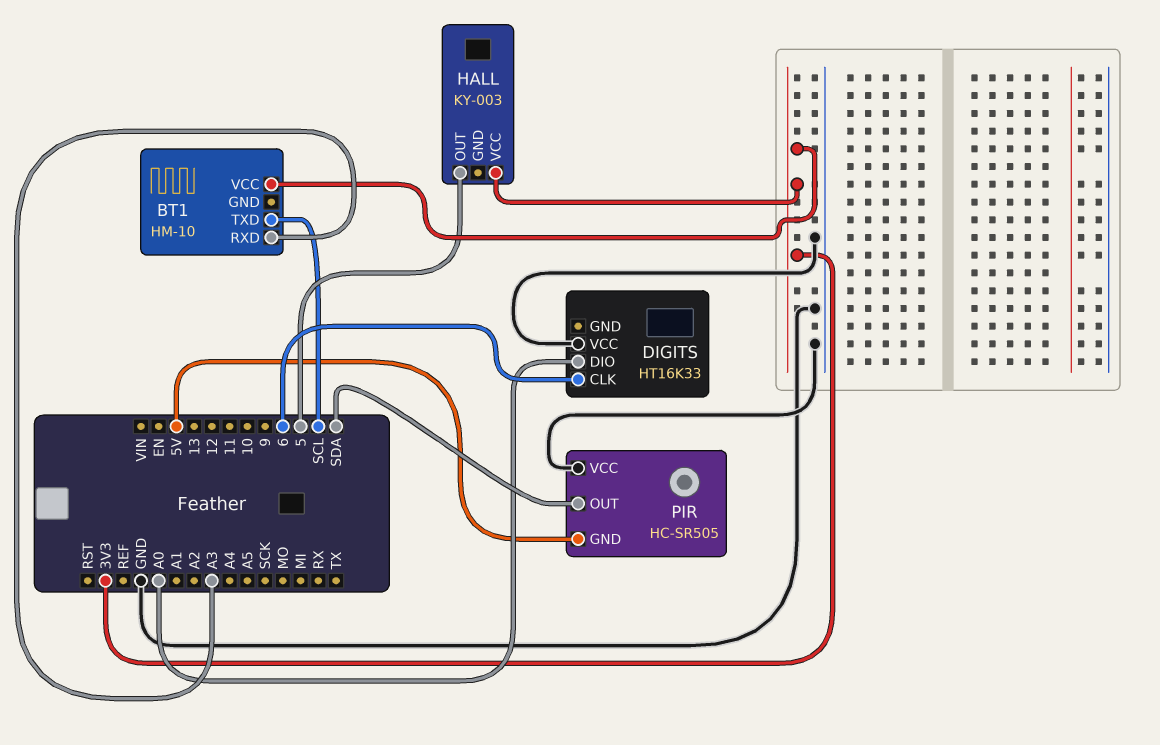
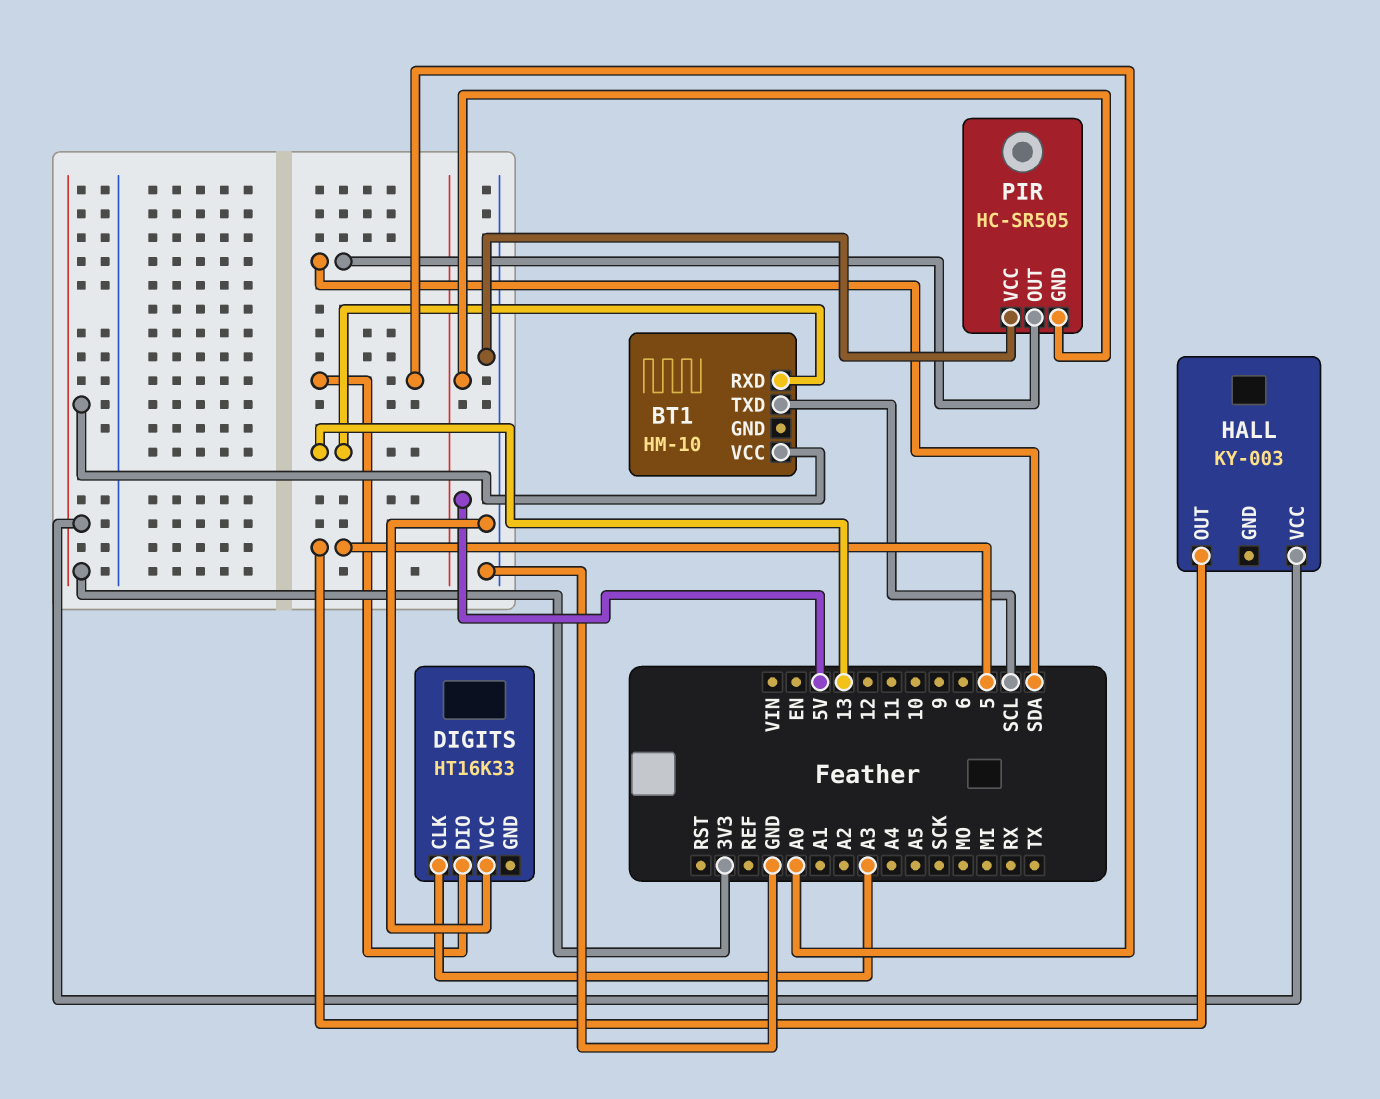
BT1 pin RXD: A3 -> 13
DIGITS pin CLK: 6 -> A3

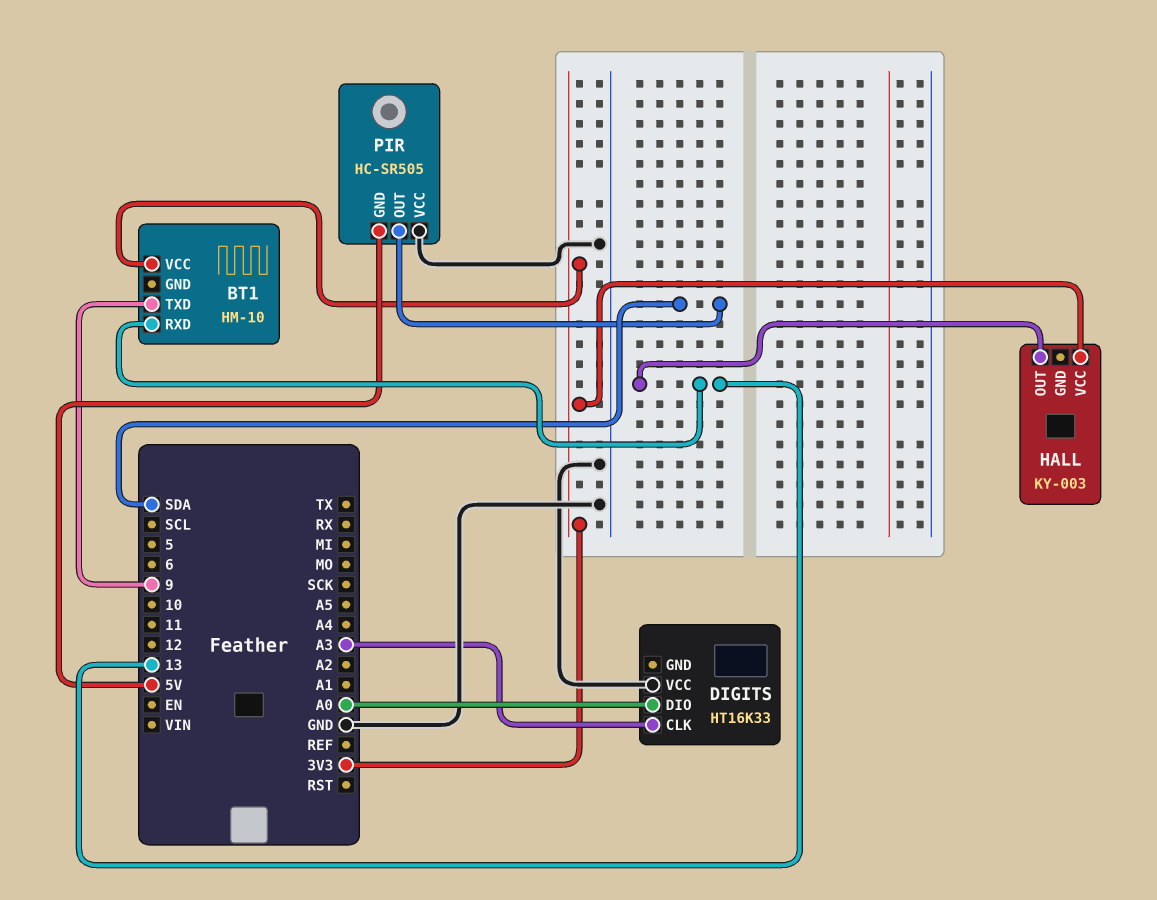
BT1 pin TXD: SCL -> 9
HALL pin OUT: 5 -> 13

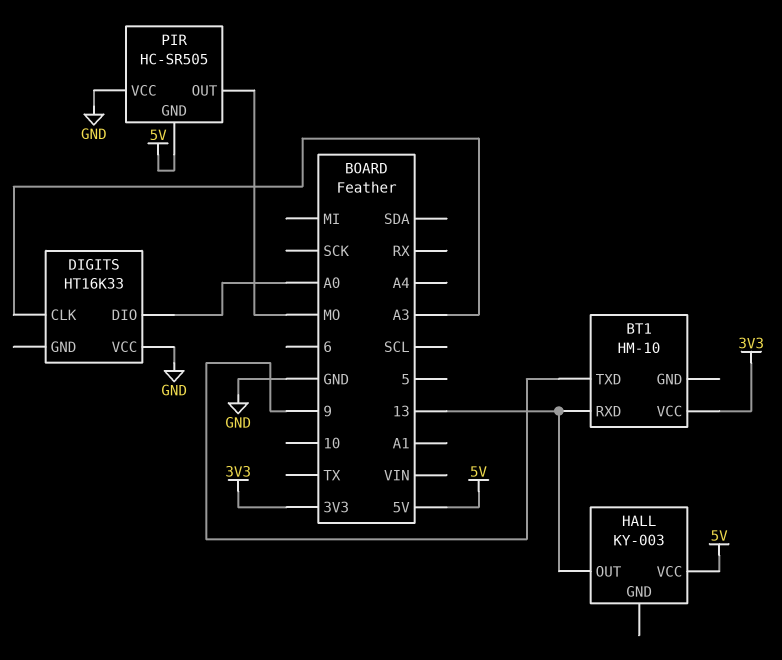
HALL pin VCC: 3V3 -> 5V
PIR pin OUT: SDA -> MO

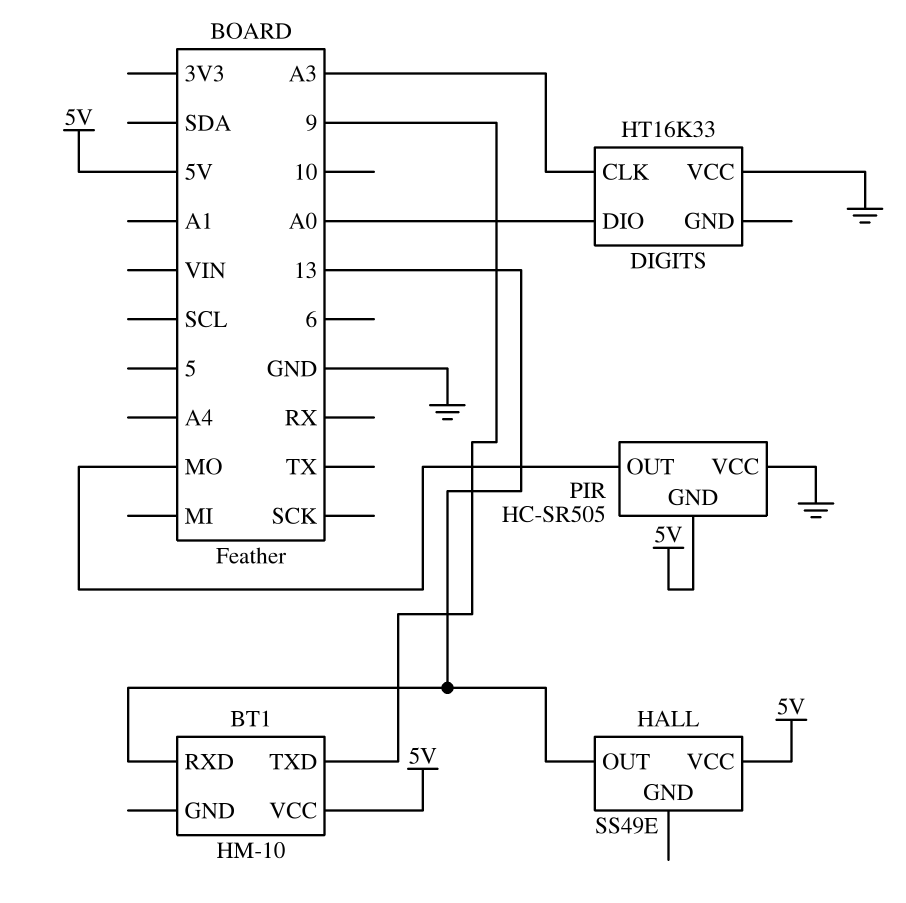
BT1 pin VCC: 3V3 -> 5V
HALL: KY-003 -> SS49E

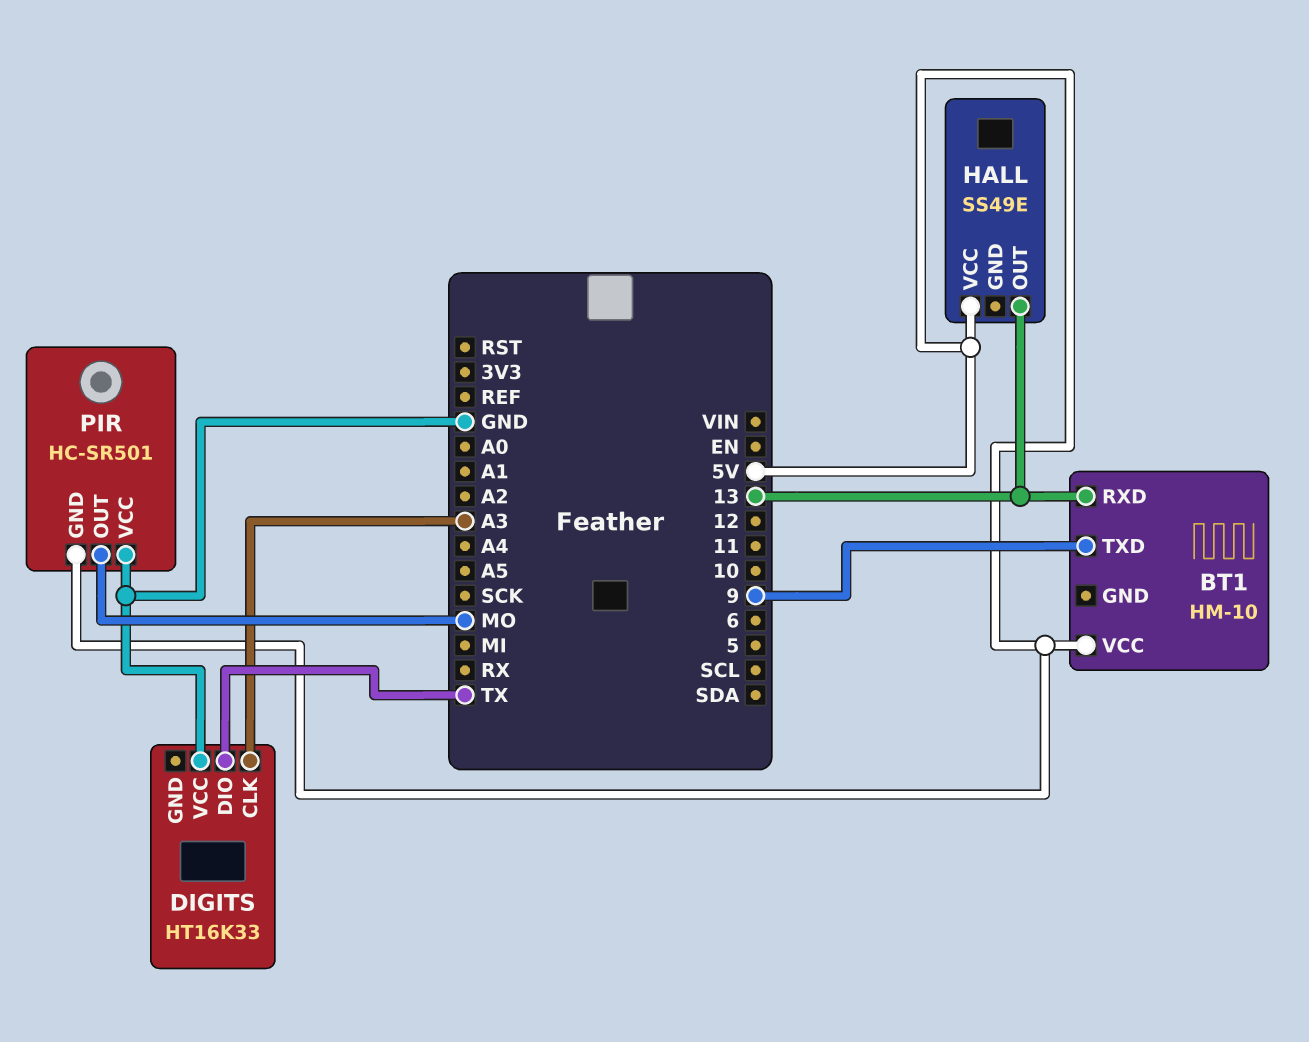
DIGITS pin DIO: A0 -> TX
PIR: HC-SR505 -> HC-SR501

